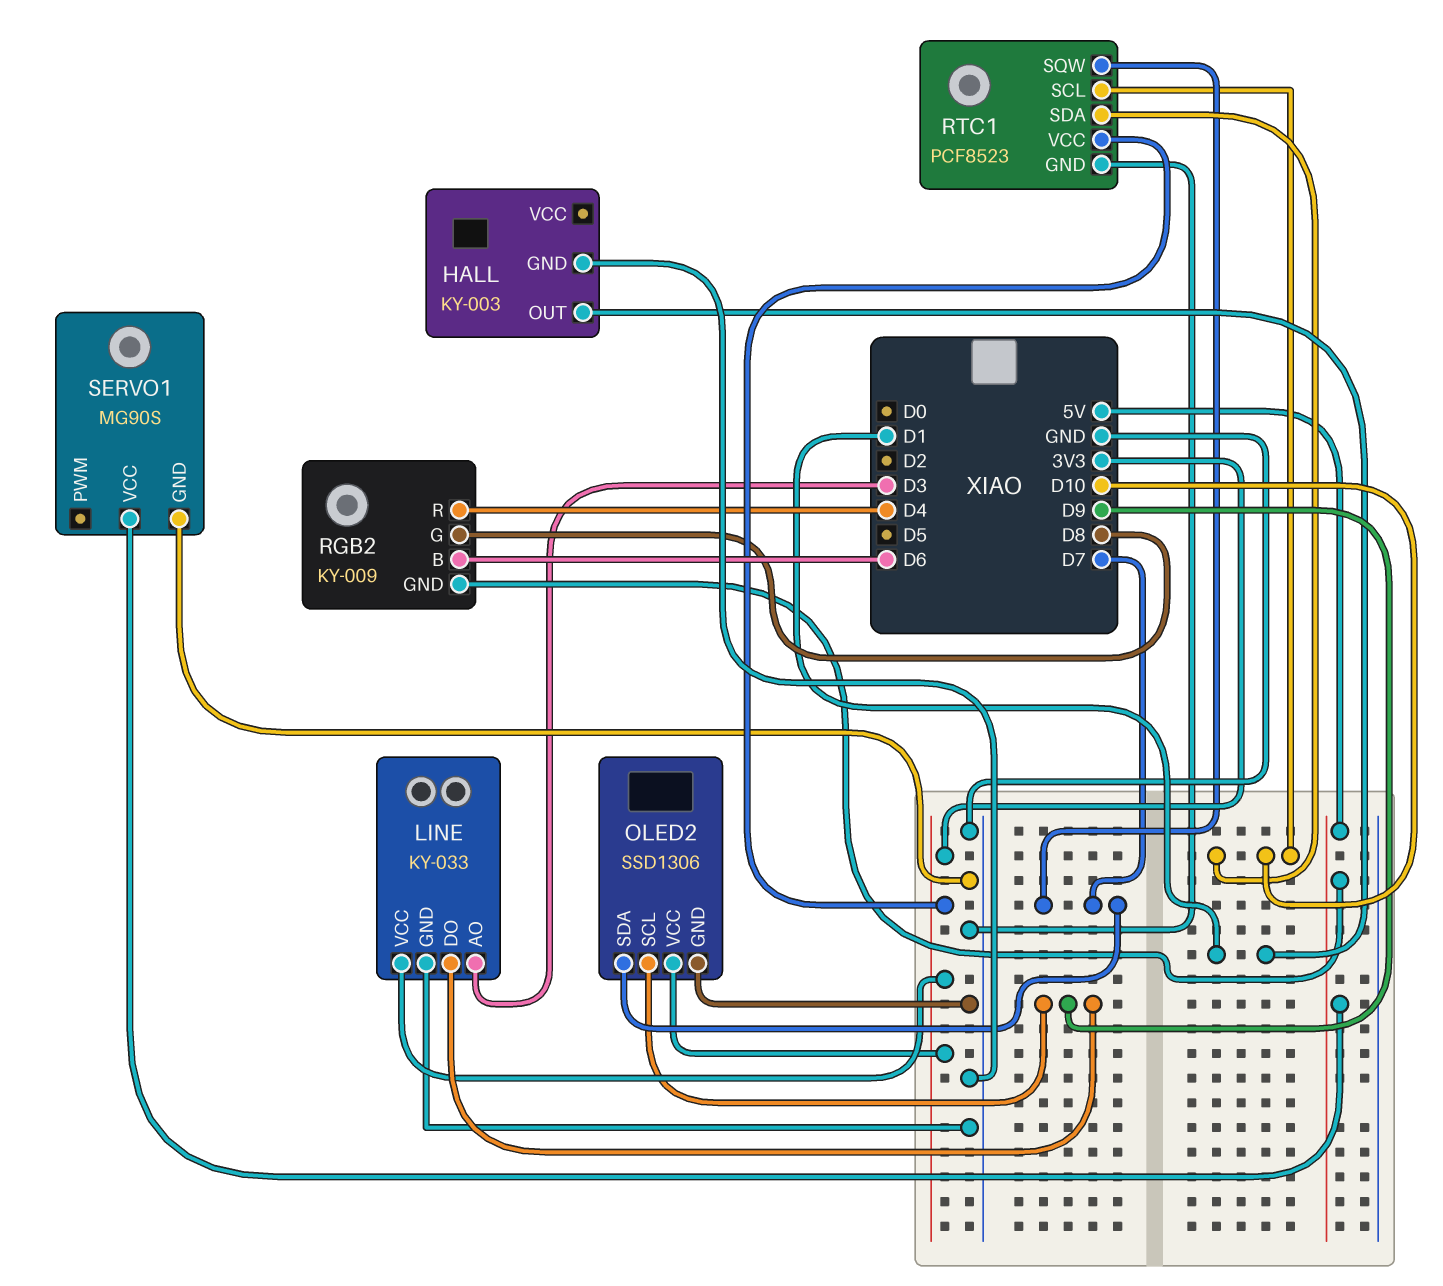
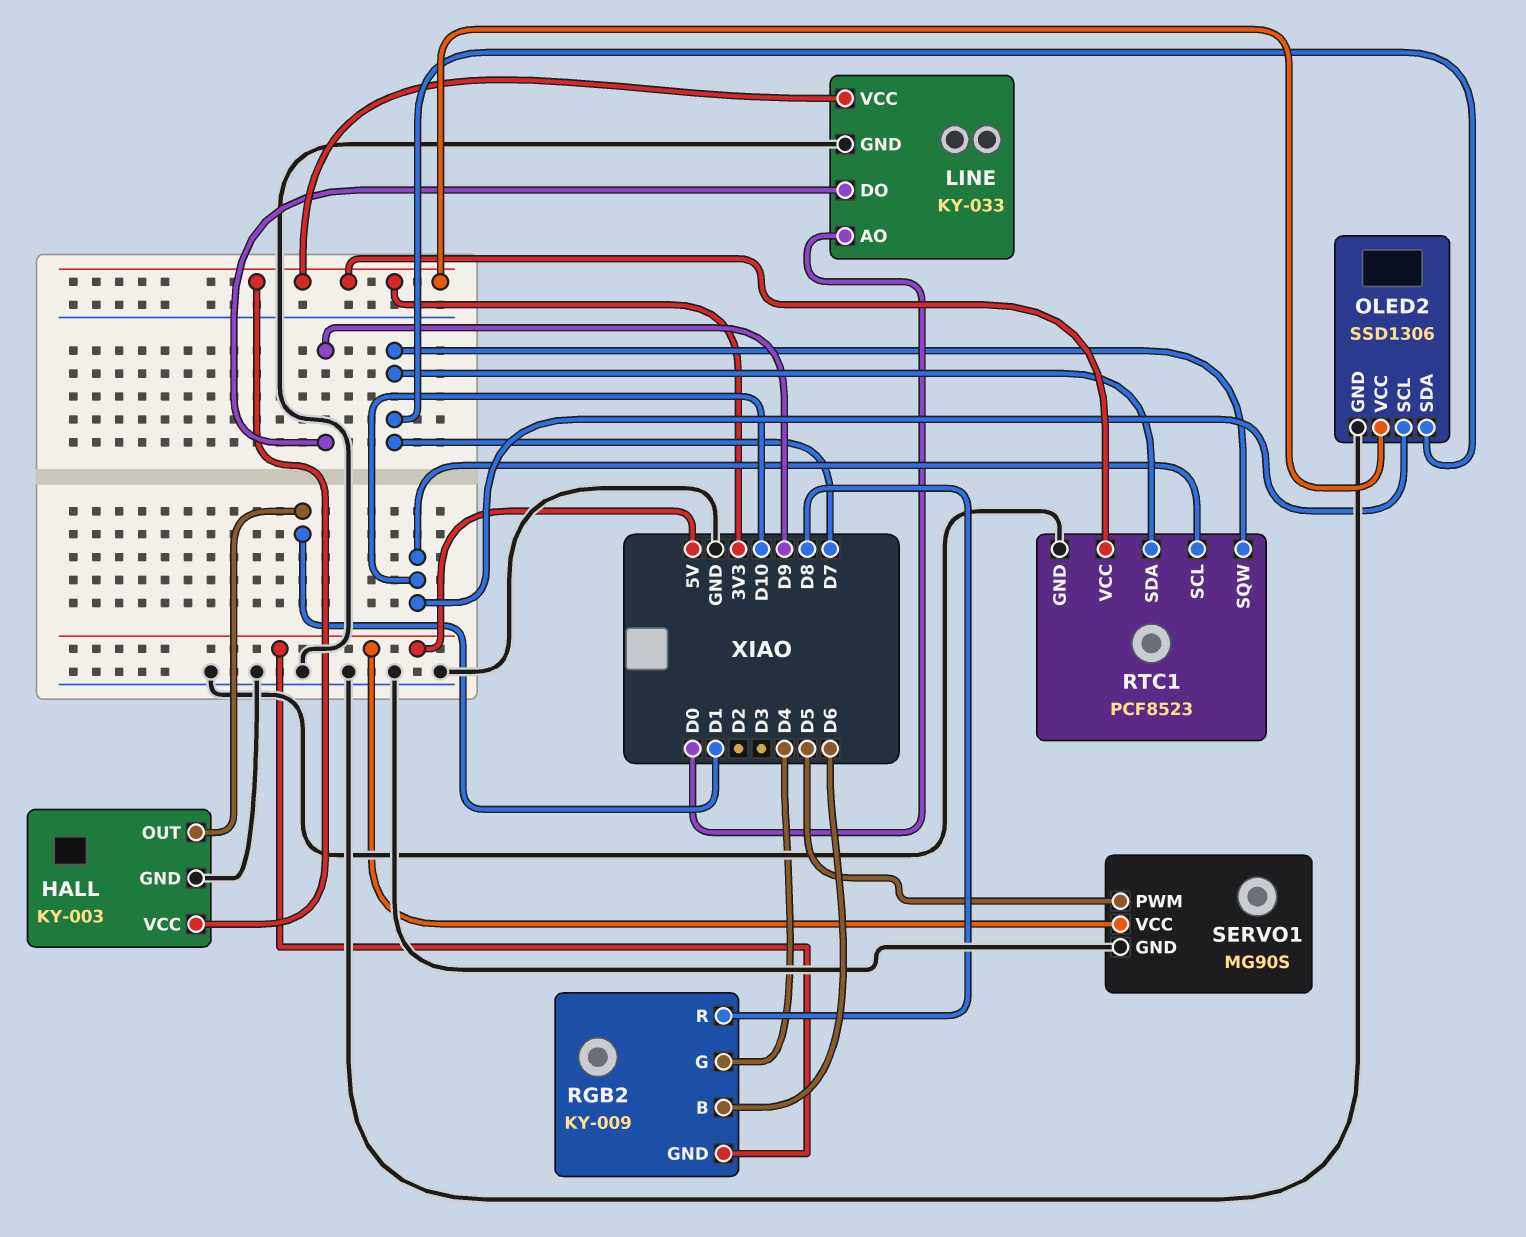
HALL pin VCC: none -> 3V3
LINE pin AO: D3 -> D0
OLED2 pin SCL: D9 -> D10
RGB2 pin G: D8 -> D4
RGB2 pin R: D4 -> D8
RTC1 pin SDA: D10 -> D7
SERVO1 pin PWM: none -> D5

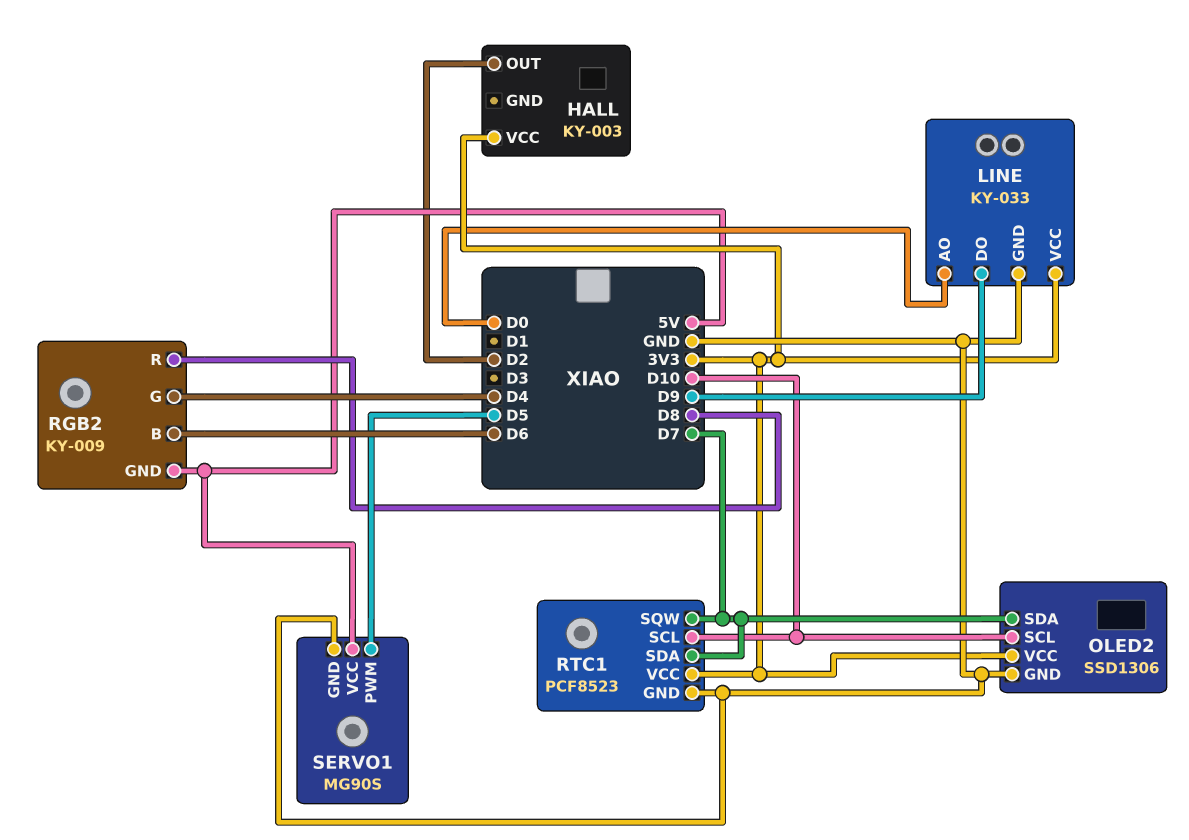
HALL pin GND: GND -> none
HALL pin OUT: D1 -> D2

